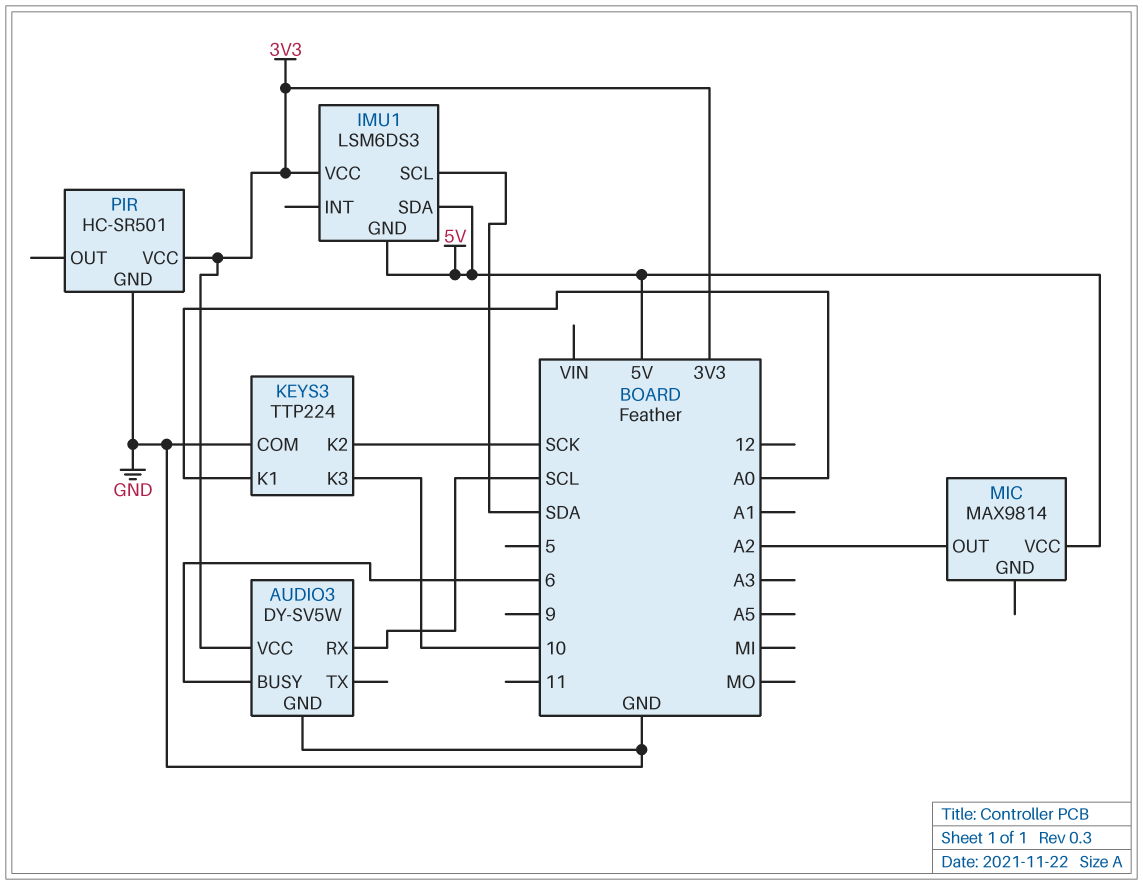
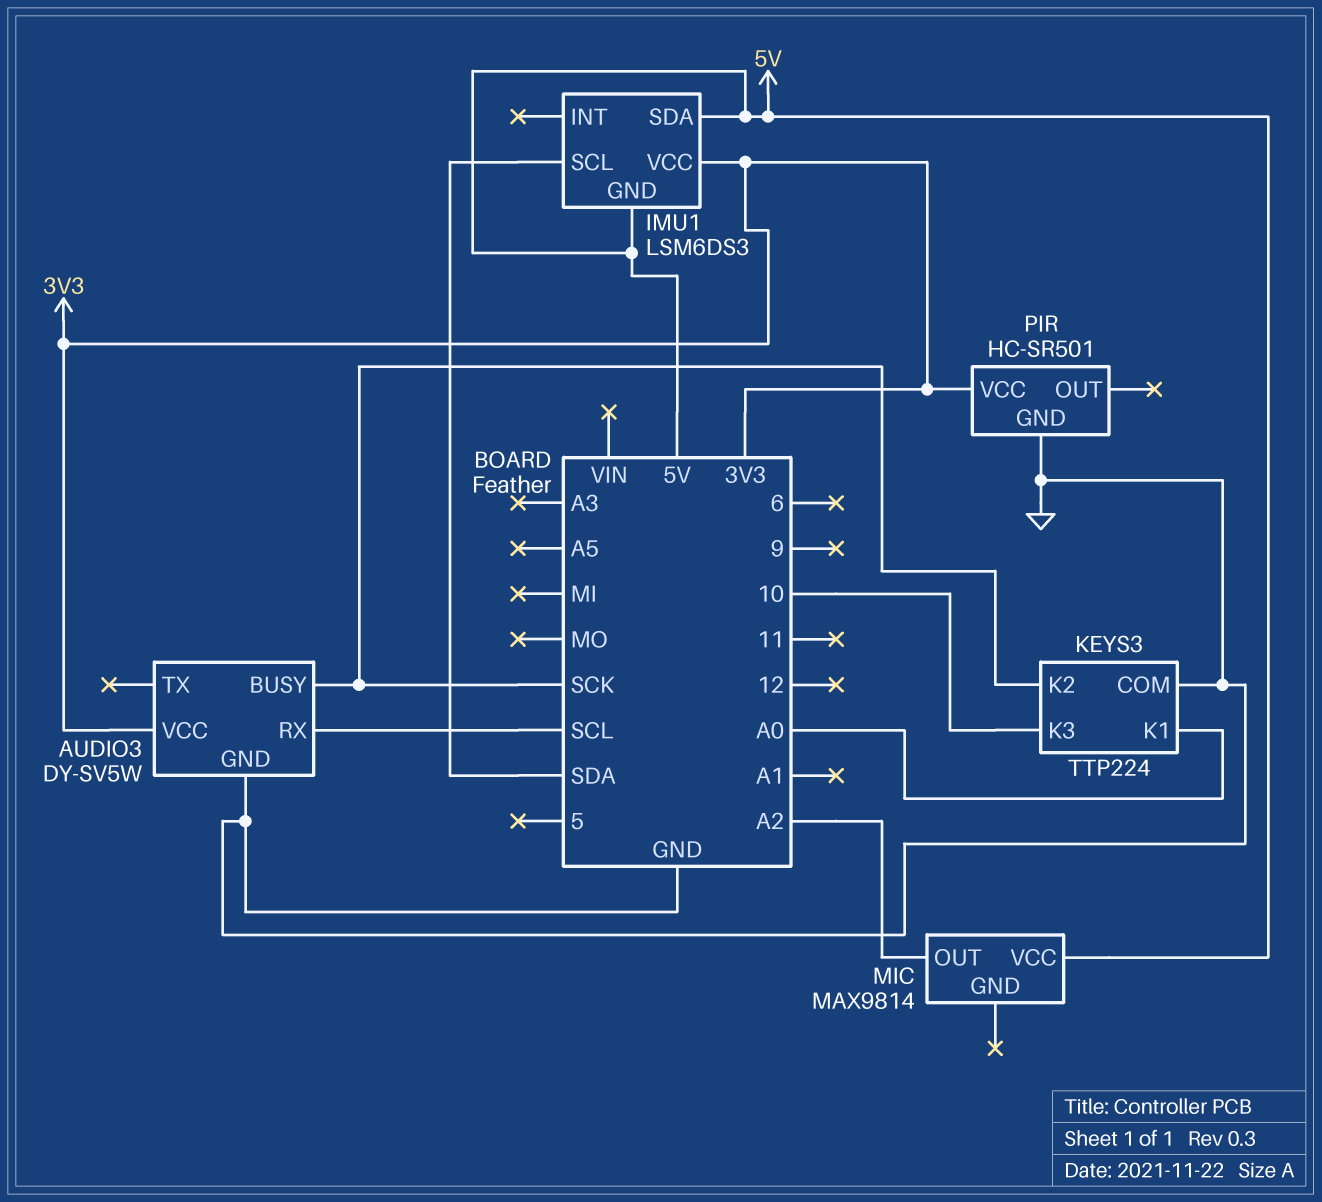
AUDIO3 pin BUSY: 6 -> SCK

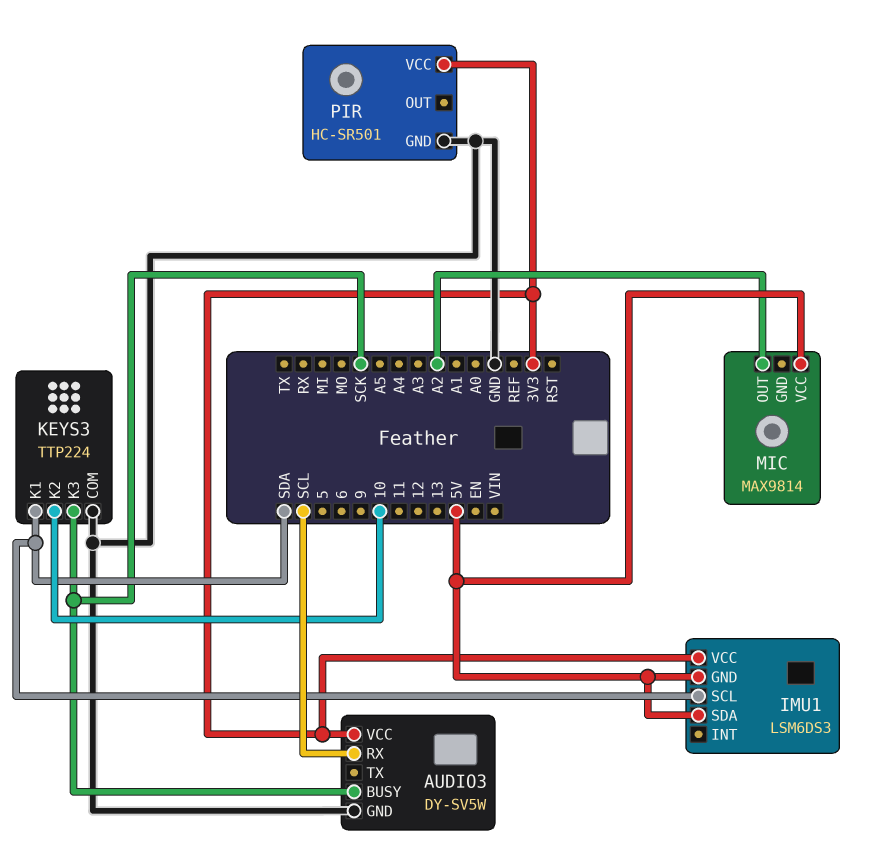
KEYS3 pin K1: A0 -> SDA
KEYS3 pin K2: SCK -> 10
KEYS3 pin K3: 10 -> SCK

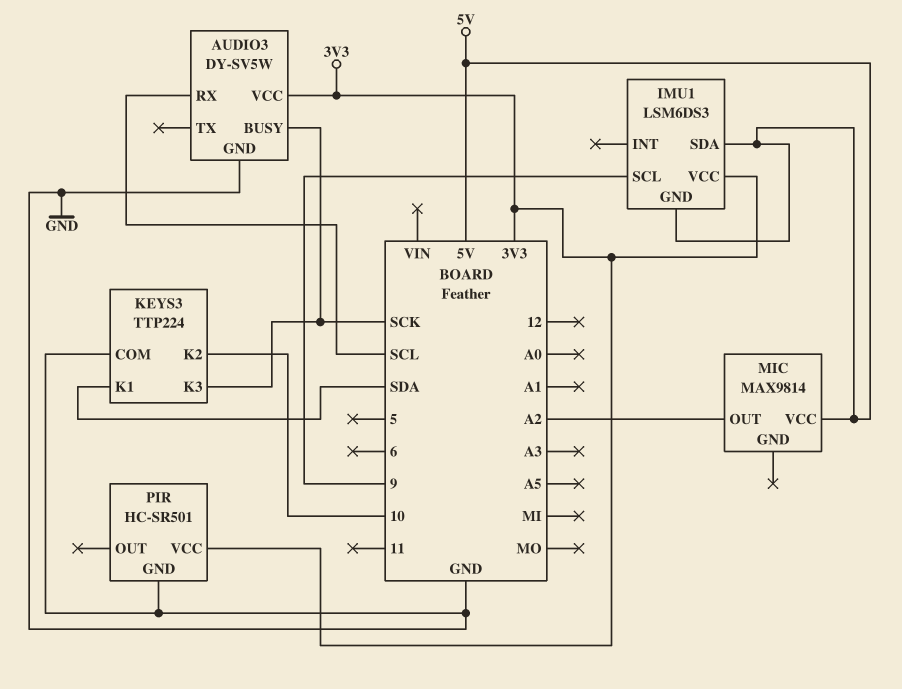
IMU1 pin SCL: SDA -> 9

